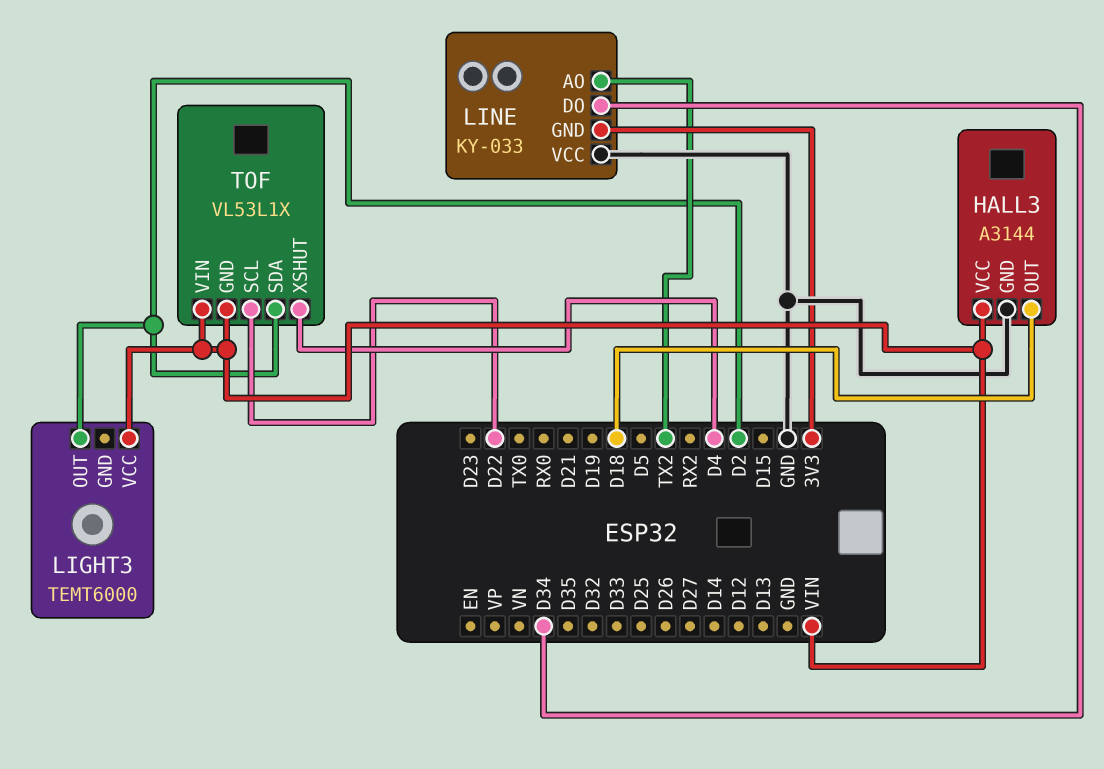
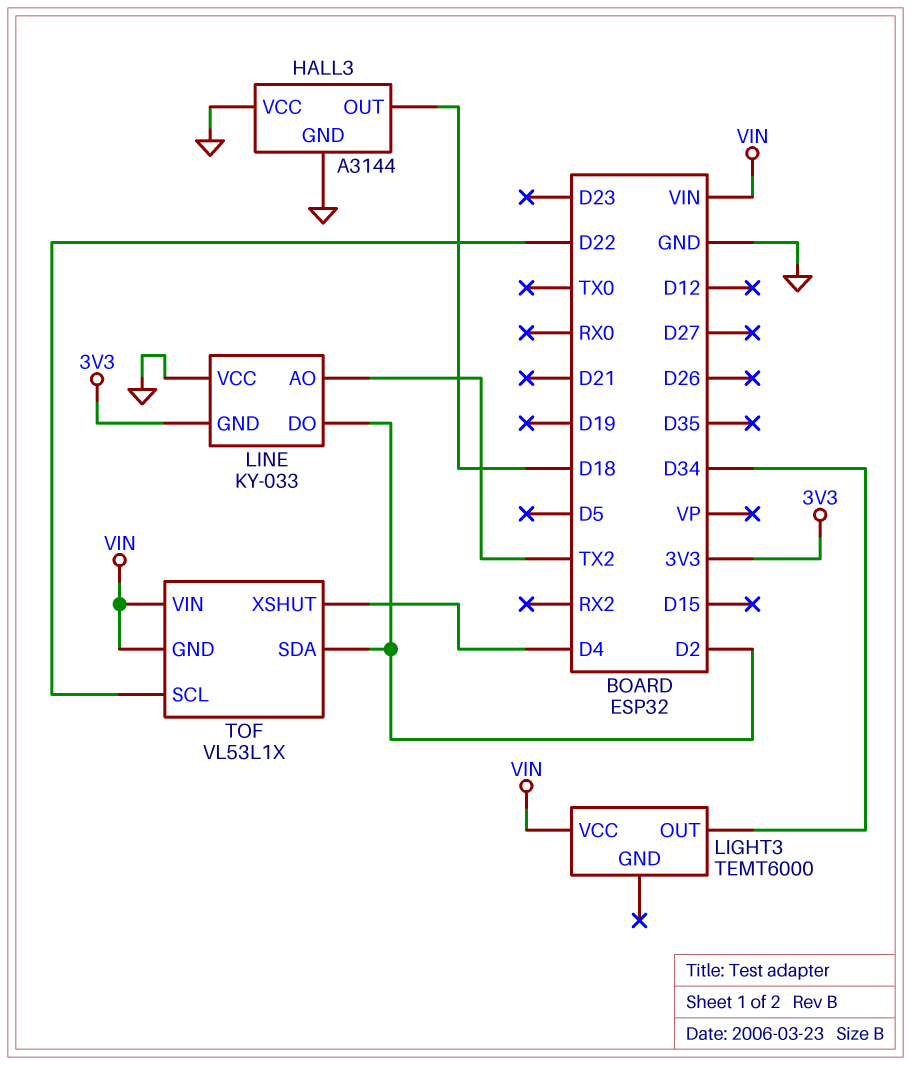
HALL3 pin VCC: VIN -> GND
LIGHT3 pin OUT: D2 -> D34
LINE pin DO: D34 -> D2

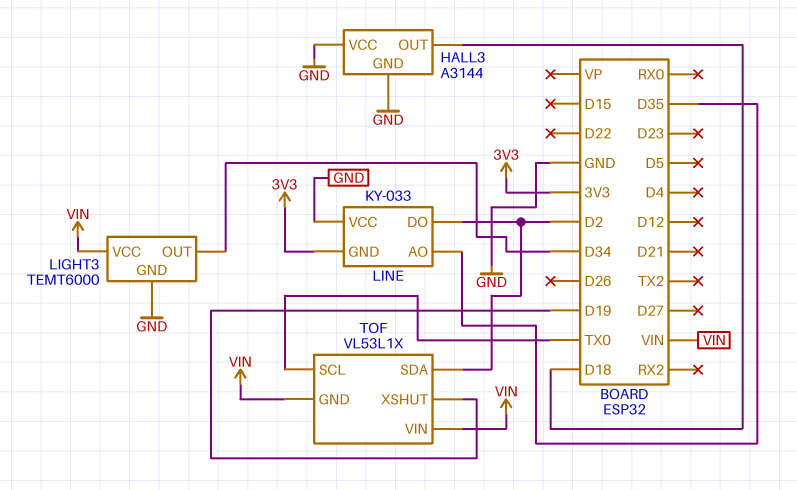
LIGHT3 pin GND: none -> GND
LINE pin AO: TX2 -> D35
TOF pin SCL: D22 -> TX0
TOF pin XSHUT: D4 -> D19

